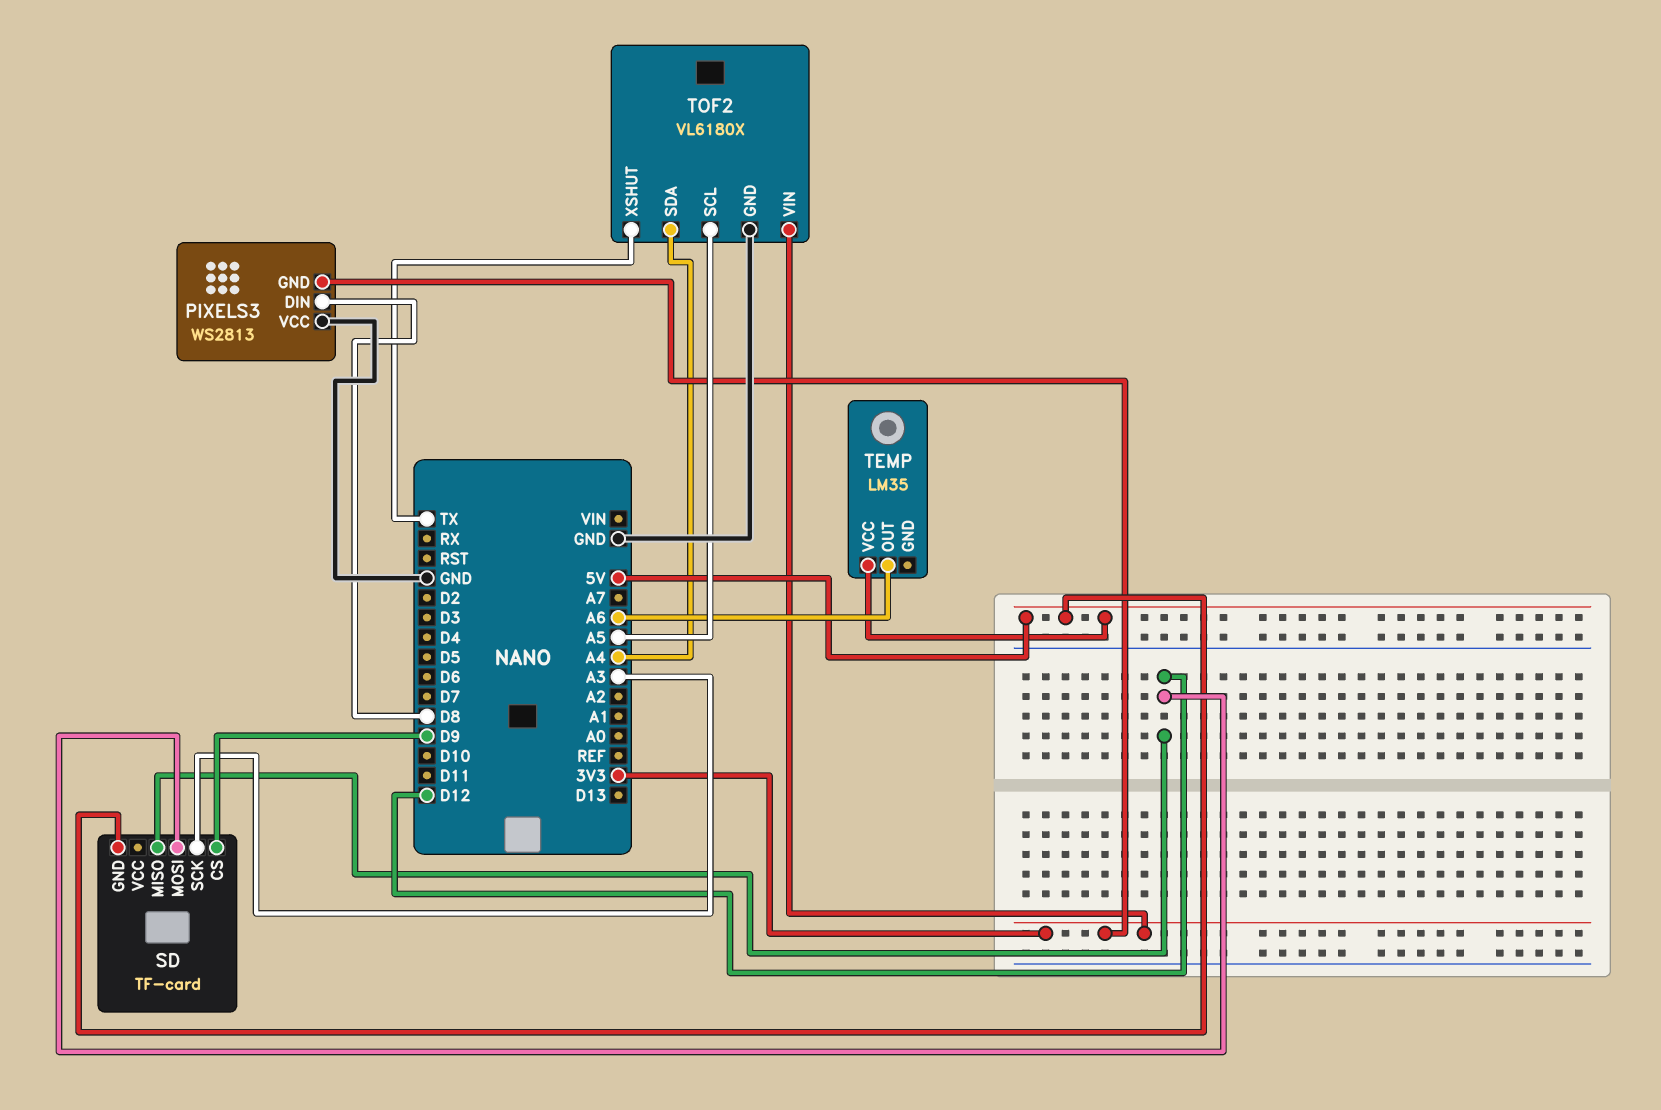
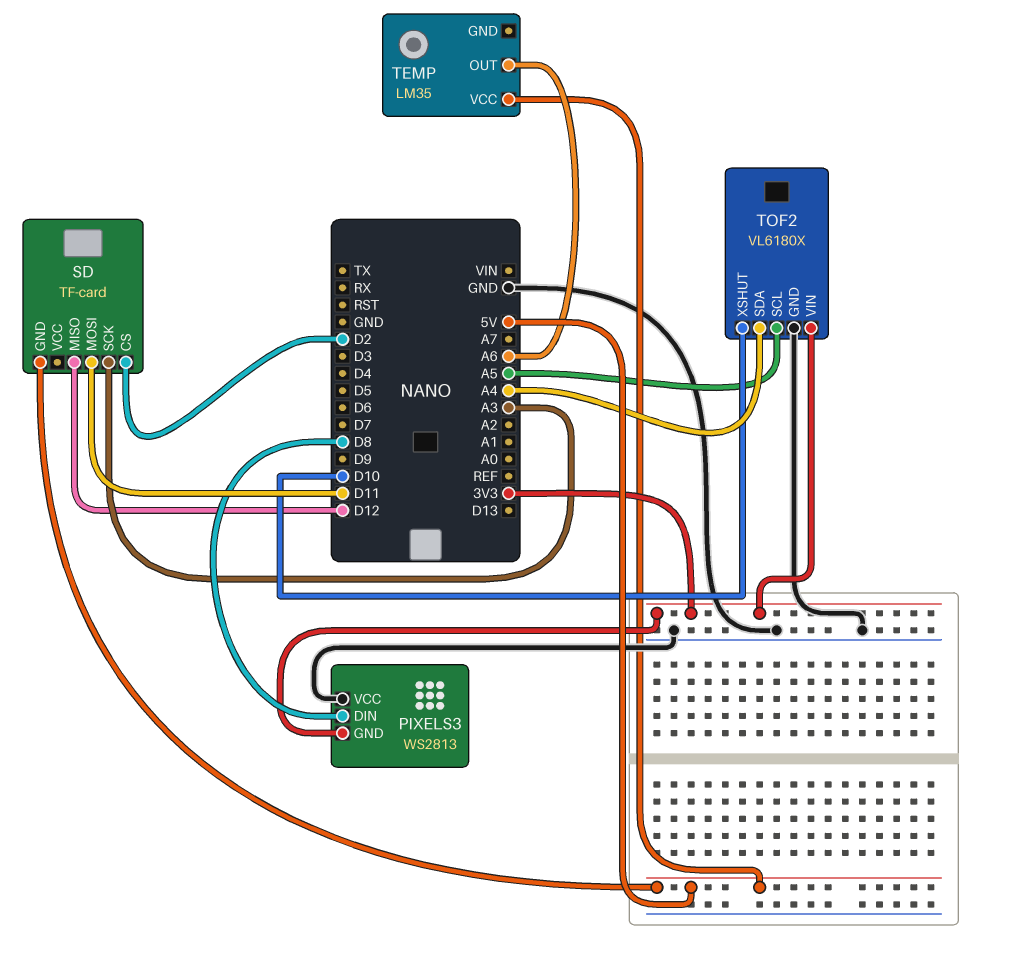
SD pin CS: D9 -> D2
SD pin MOSI: D12 -> D11
TOF2 pin XSHUT: TX -> D10

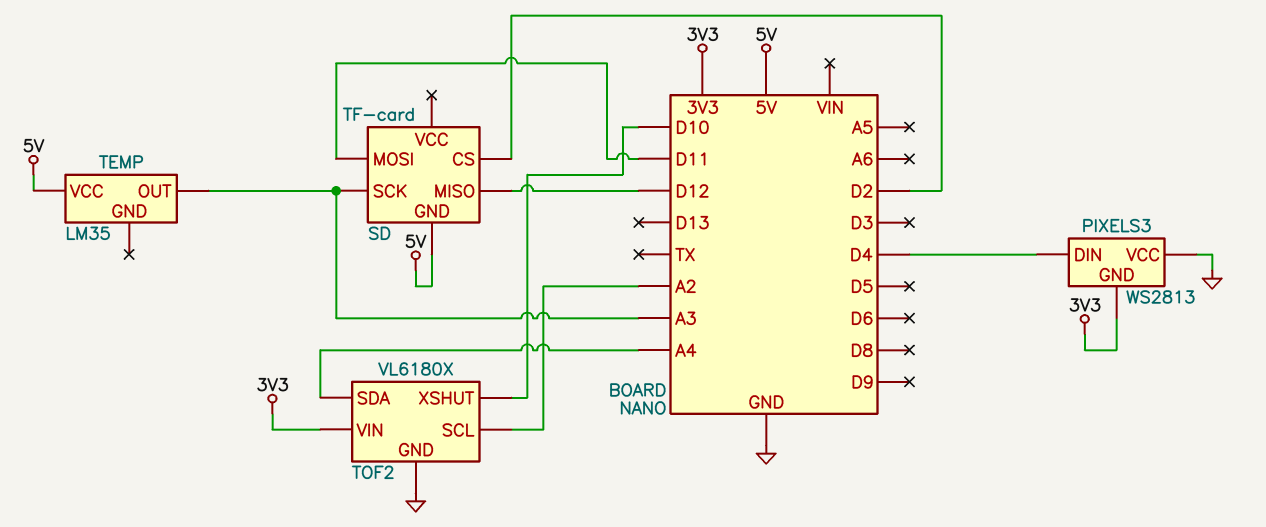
PIXELS3 pin DIN: D8 -> D4
TEMP pin OUT: A6 -> A3
TOF2 pin SCL: A5 -> A2

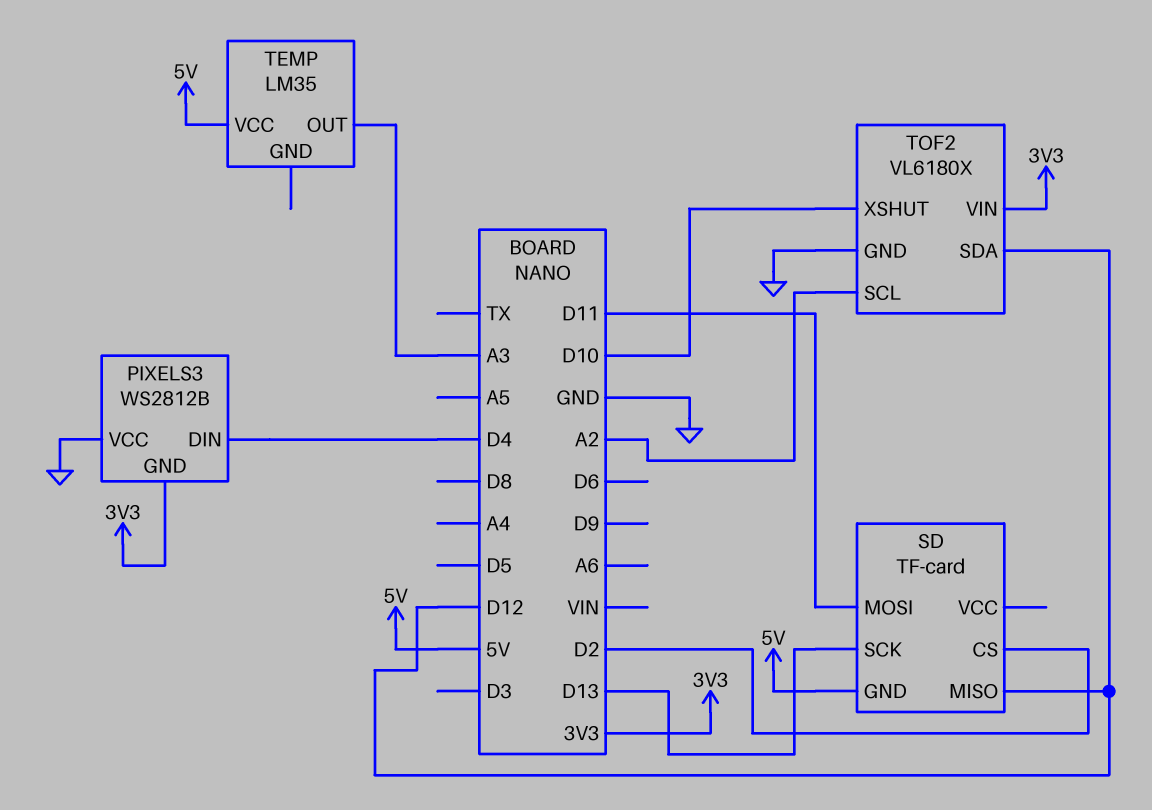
PIXELS3: WS2813 -> WS2812B
SD pin SCK: A3 -> D13
TOF2 pin SDA: A4 -> D12

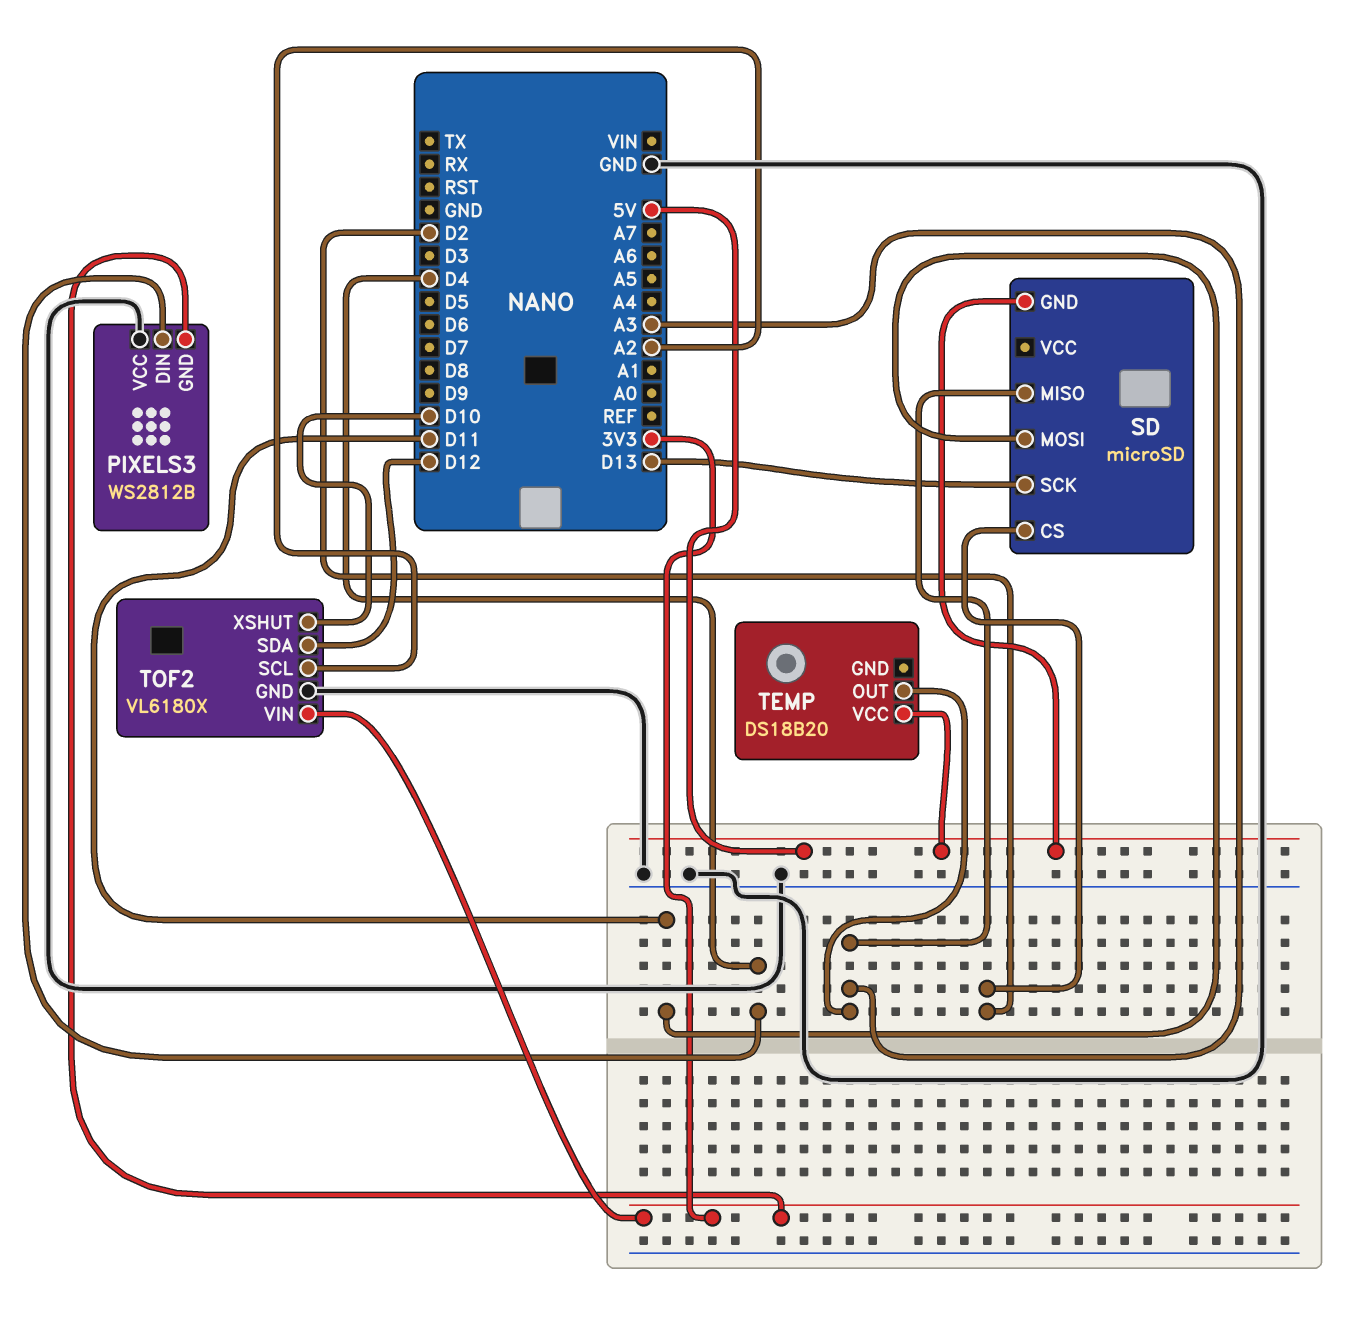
SD: TF-card -> microSD
SD pin MISO: D12 -> A3
TEMP: LM35 -> DS18B20

